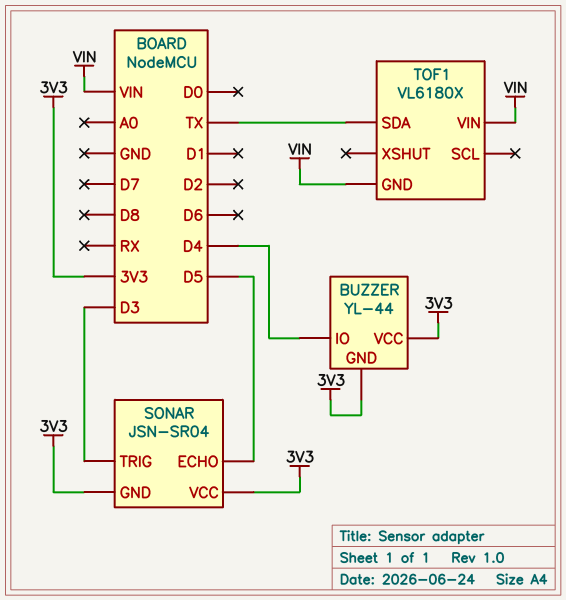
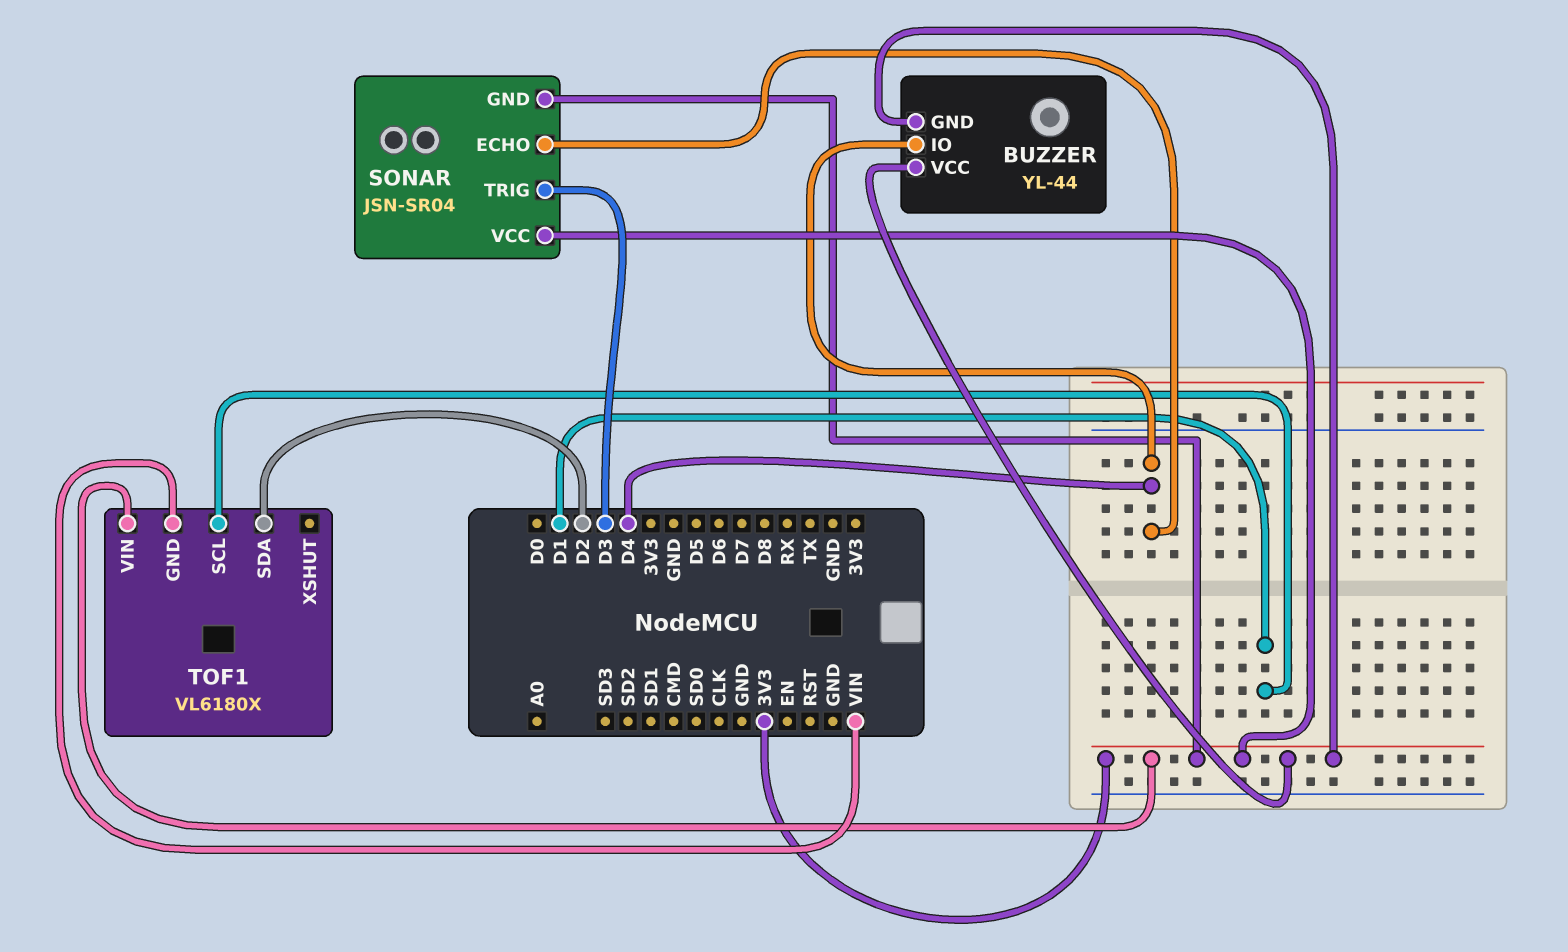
SONAR pin ECHO: D5 -> D4
TOF1 pin SCL: none -> D1
TOF1 pin SDA: TX -> D2
TOF1 pin VIN: VIN -> 3V3

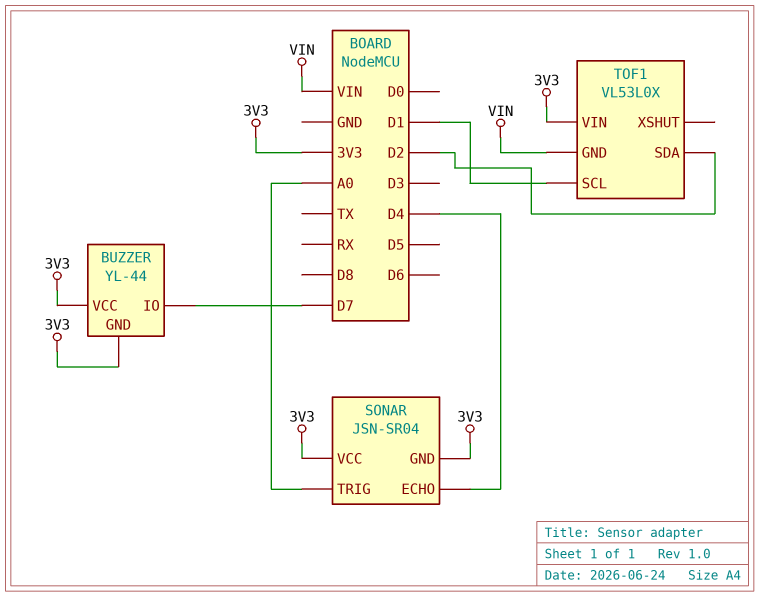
BUZZER pin IO: D4 -> D7
SONAR pin TRIG: D3 -> A0
TOF1: VL6180X -> VL53L0X

